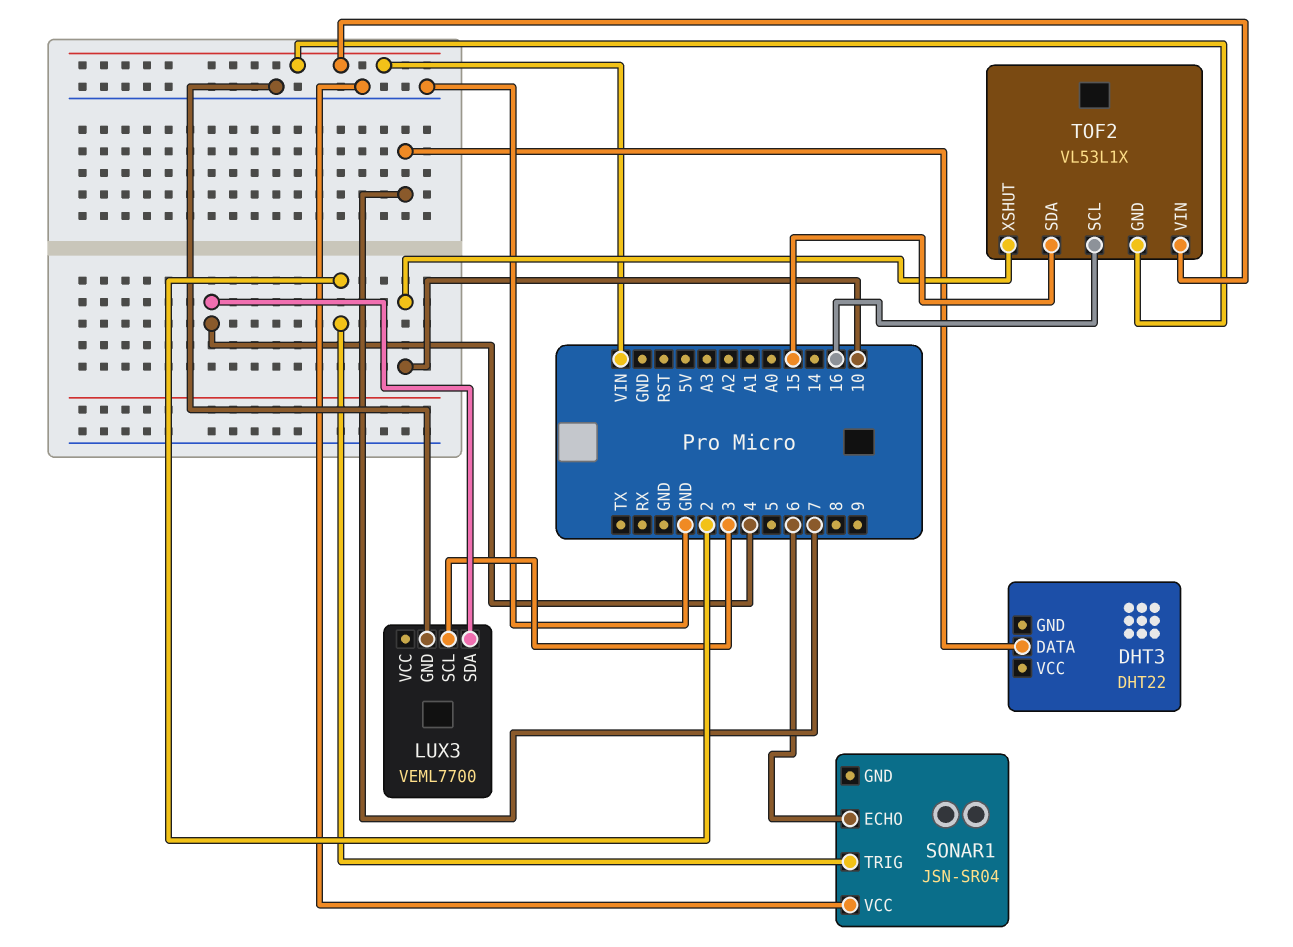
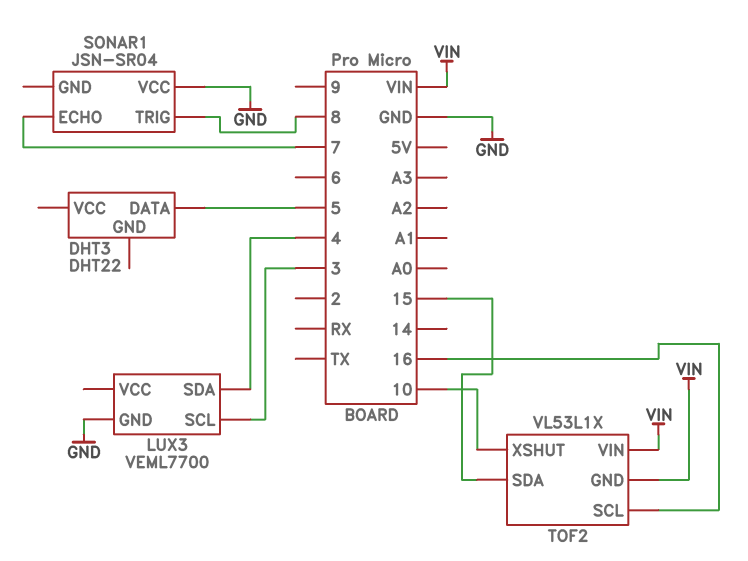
DHT3 pin DATA: 7 -> 5
SONAR1 pin ECHO: 6 -> 7
SONAR1 pin TRIG: 2 -> 8

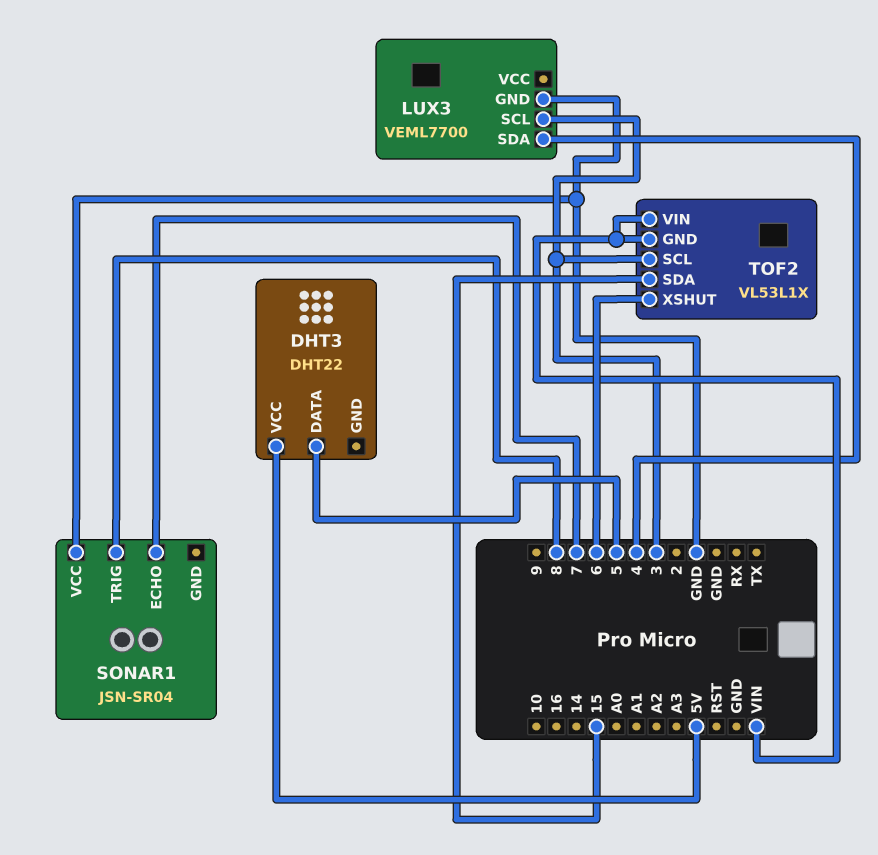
DHT3 pin VCC: none -> 5V
TOF2 pin SCL: 16 -> 3
TOF2 pin XSHUT: 10 -> 6

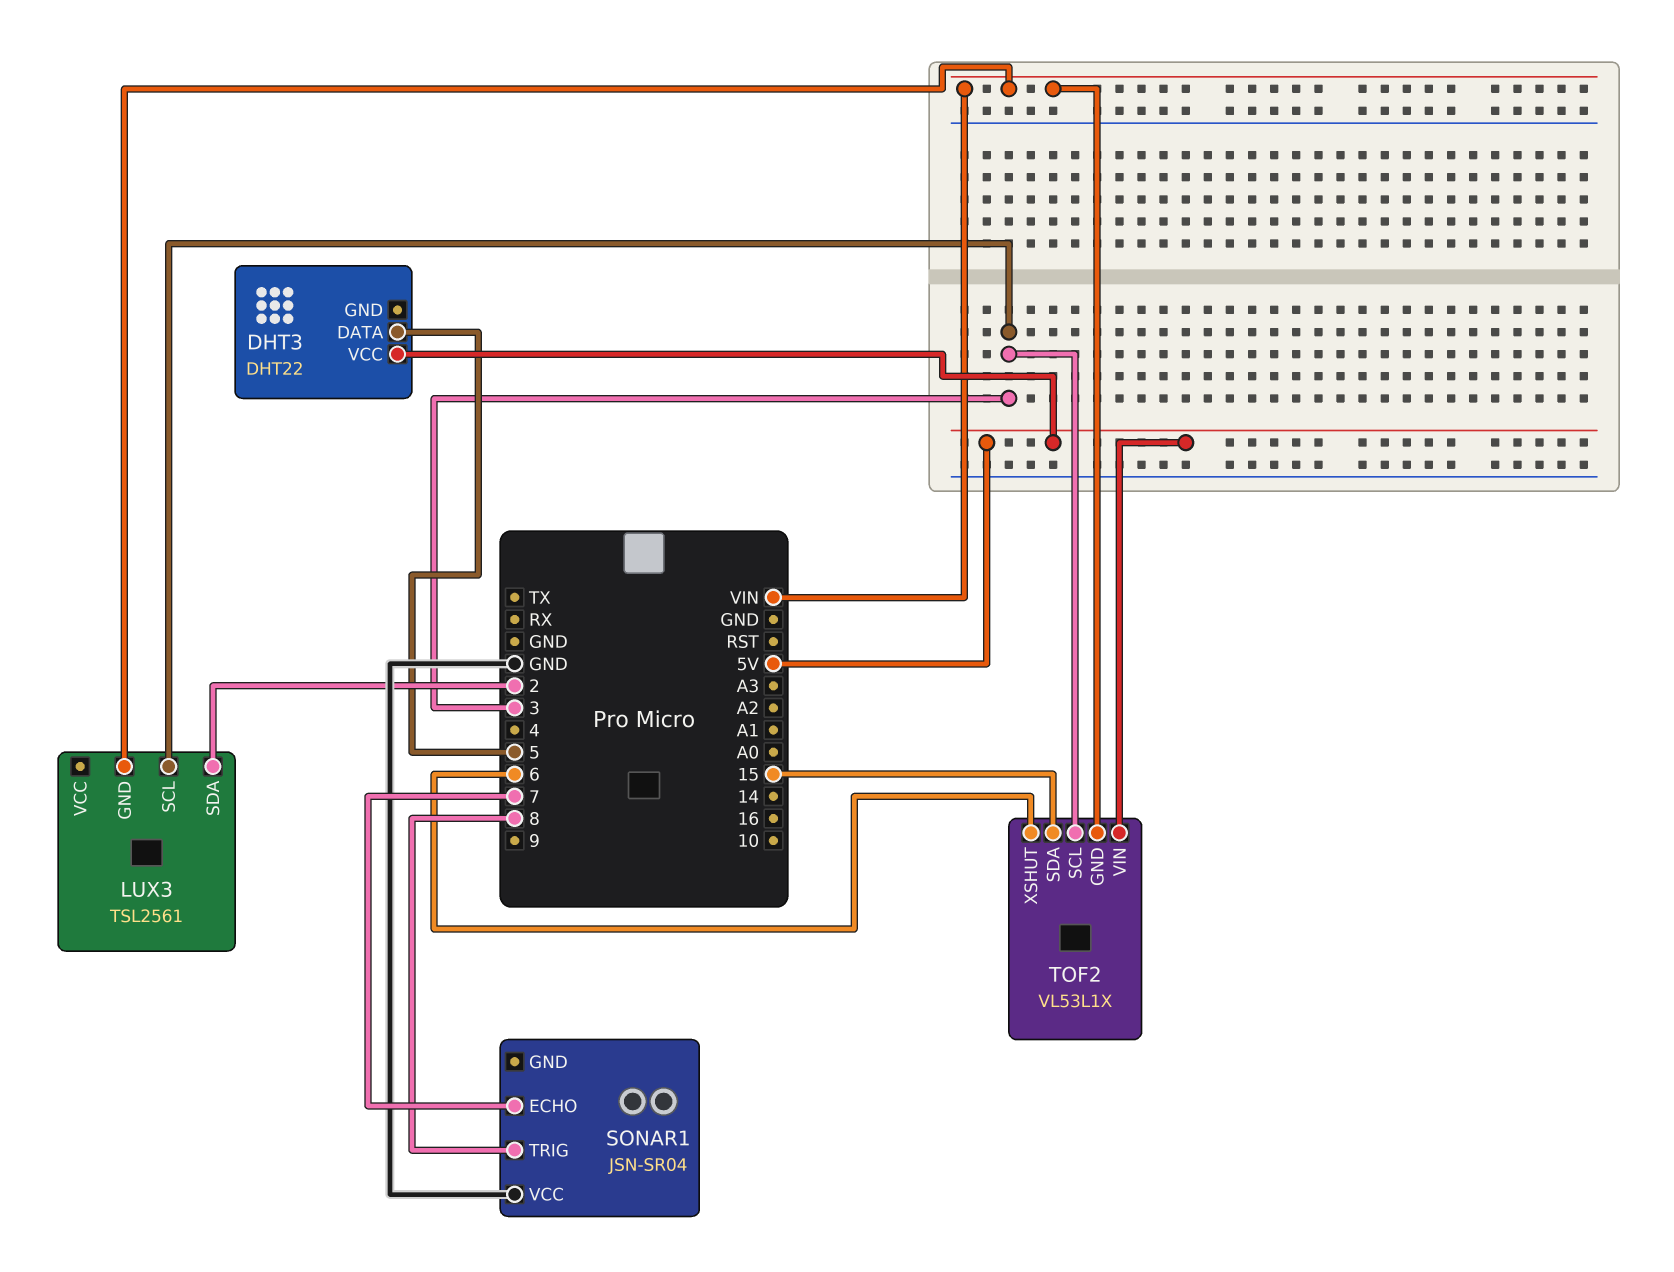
LUX3: VEML7700 -> TSL2561
LUX3 pin GND: GND -> VIN
LUX3 pin SDA: 4 -> 2
TOF2 pin VIN: VIN -> 5V

